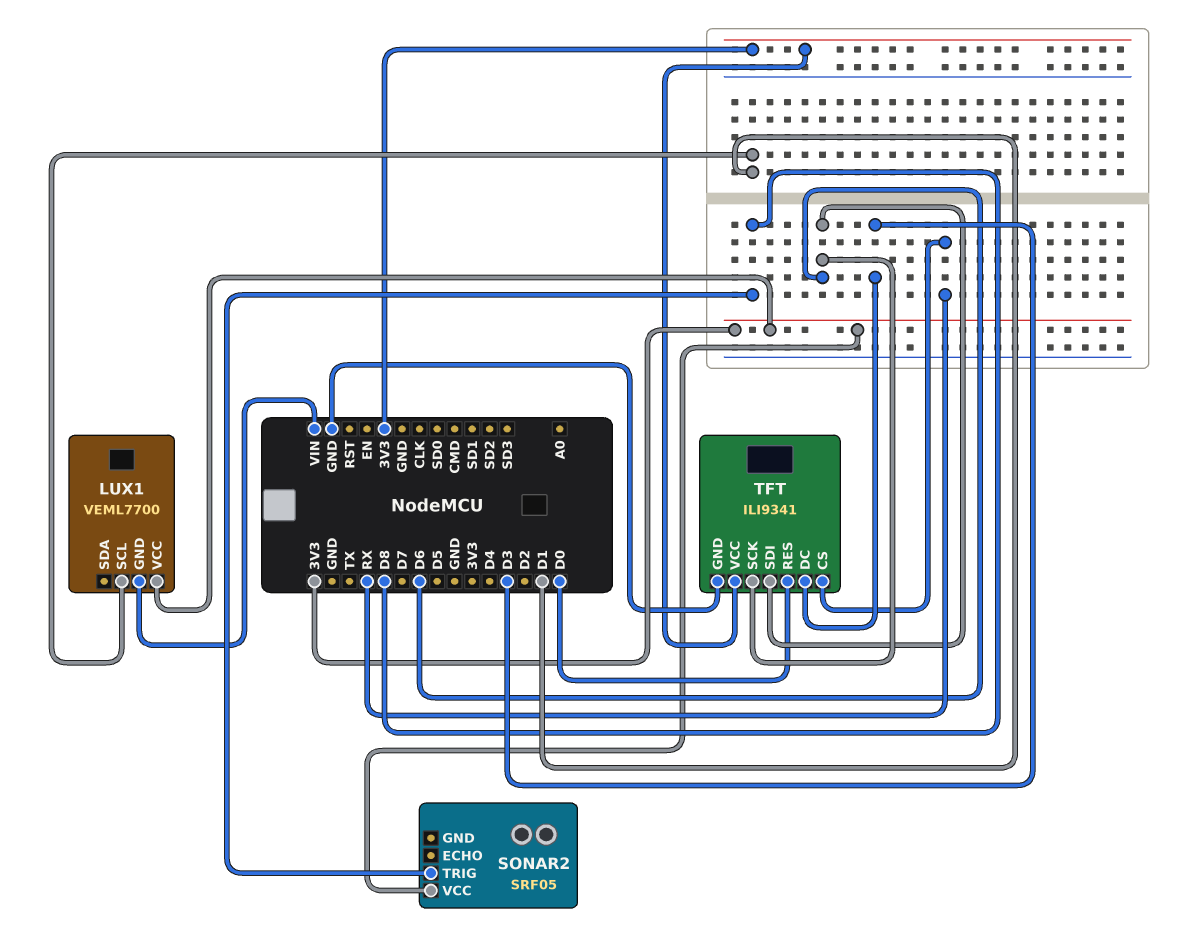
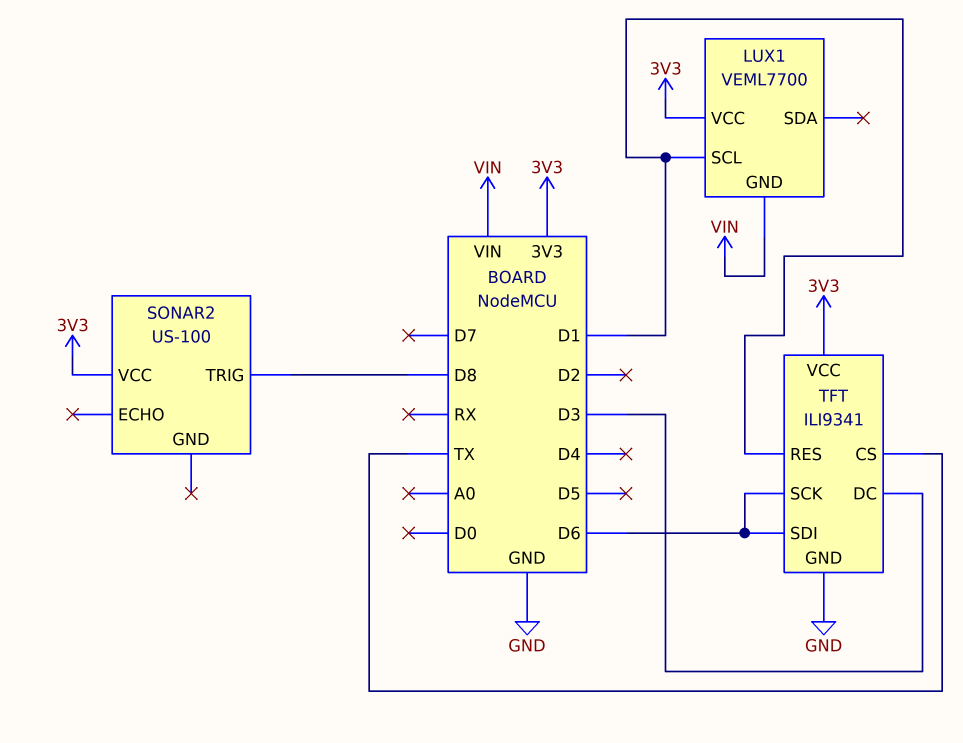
SONAR2: SRF05 -> US-100
TFT pin CS: RX -> TX
TFT pin RES: D0 -> D1

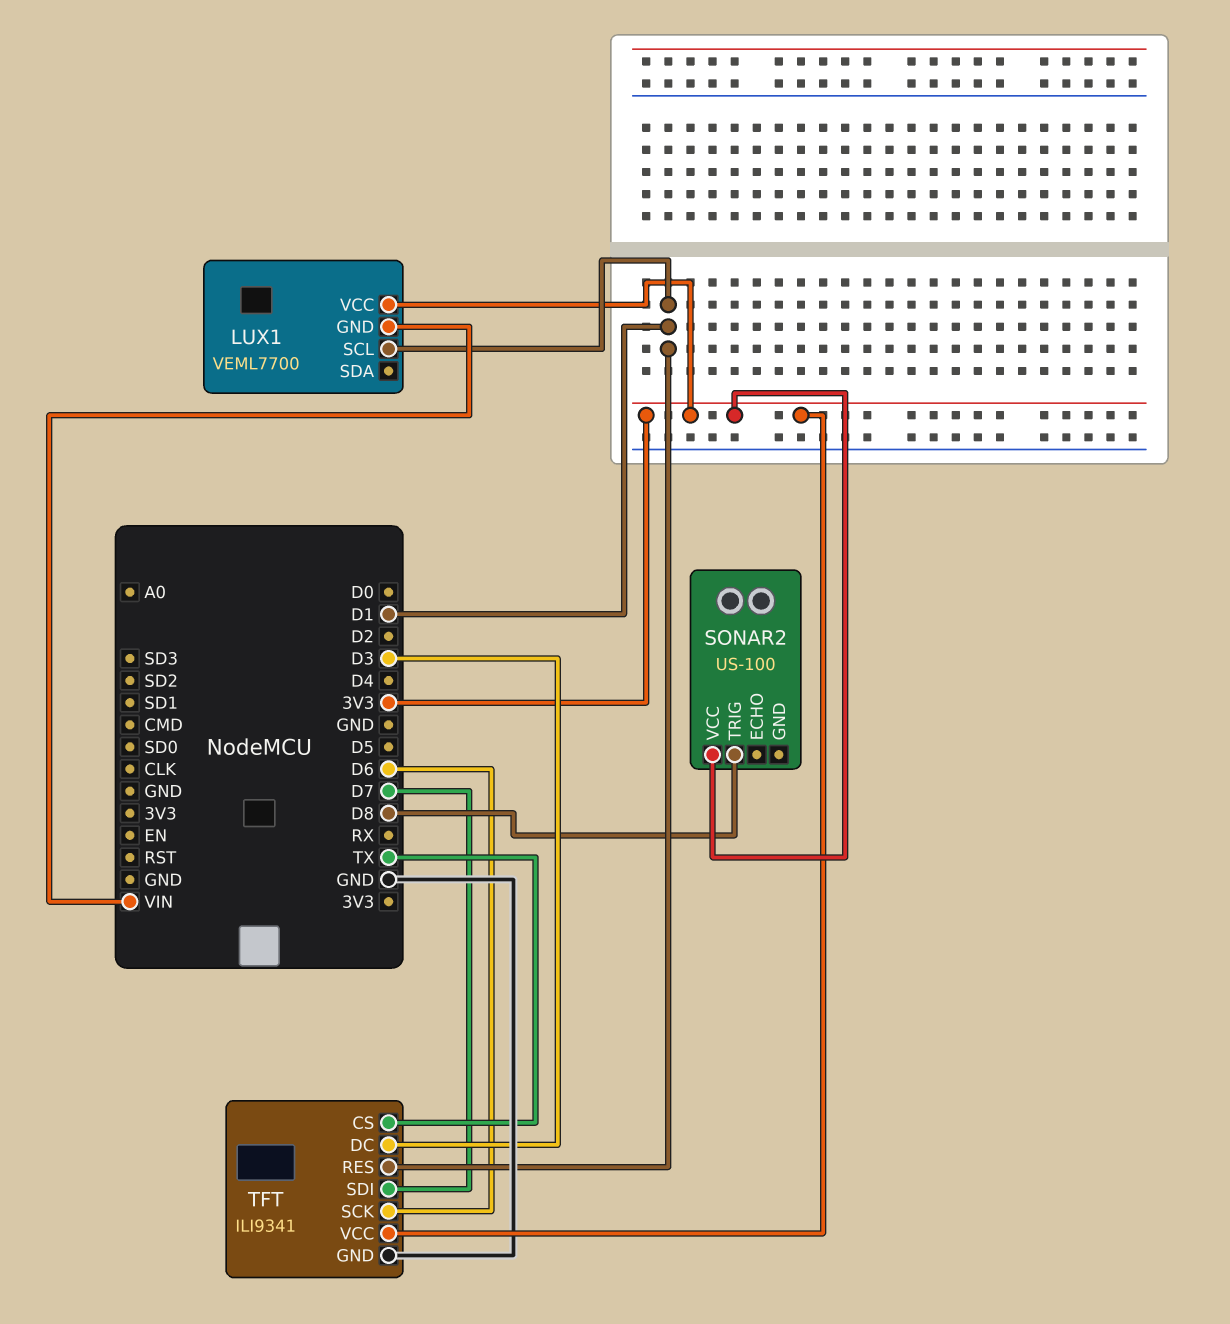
TFT pin SDI: D6 -> D7

